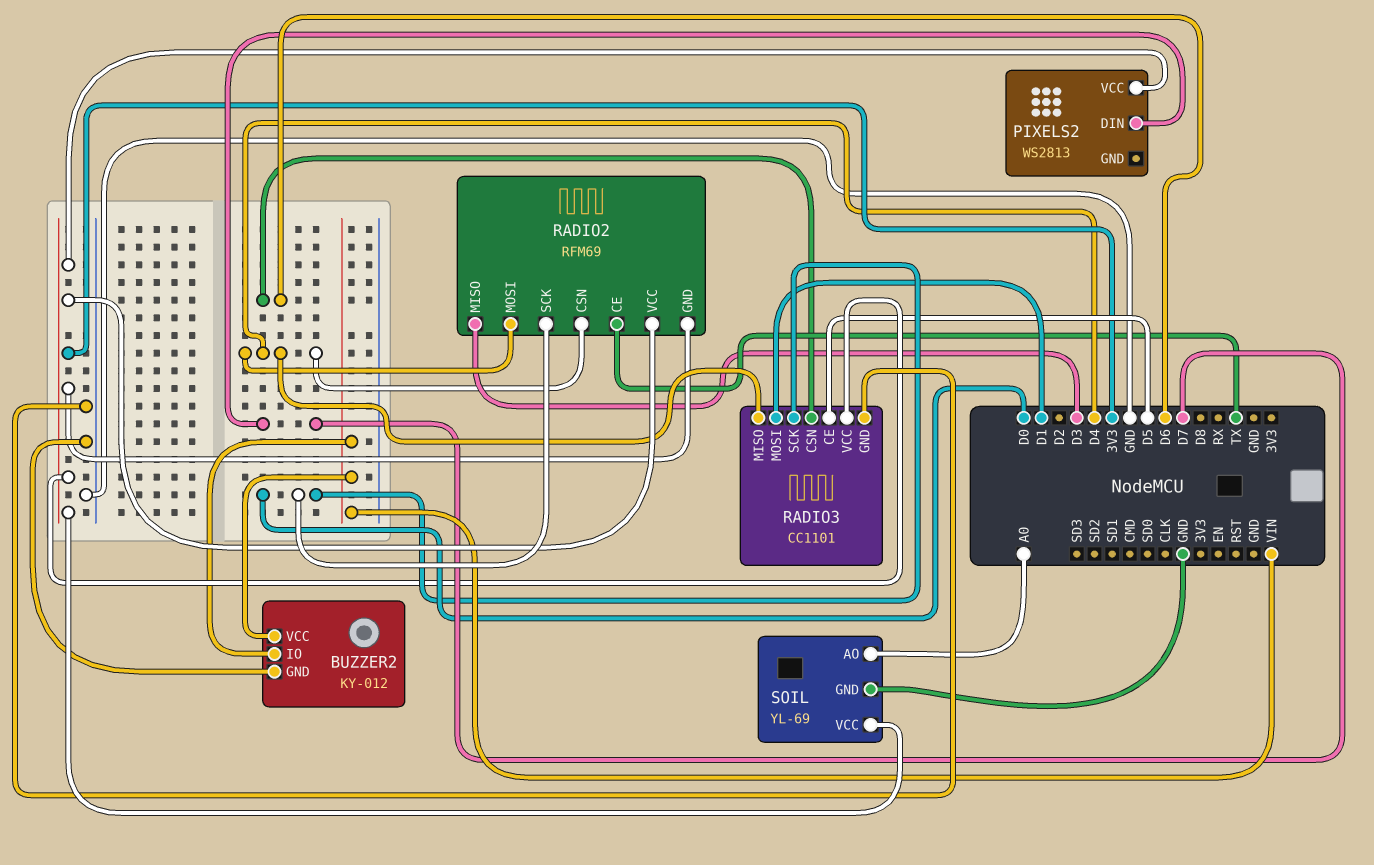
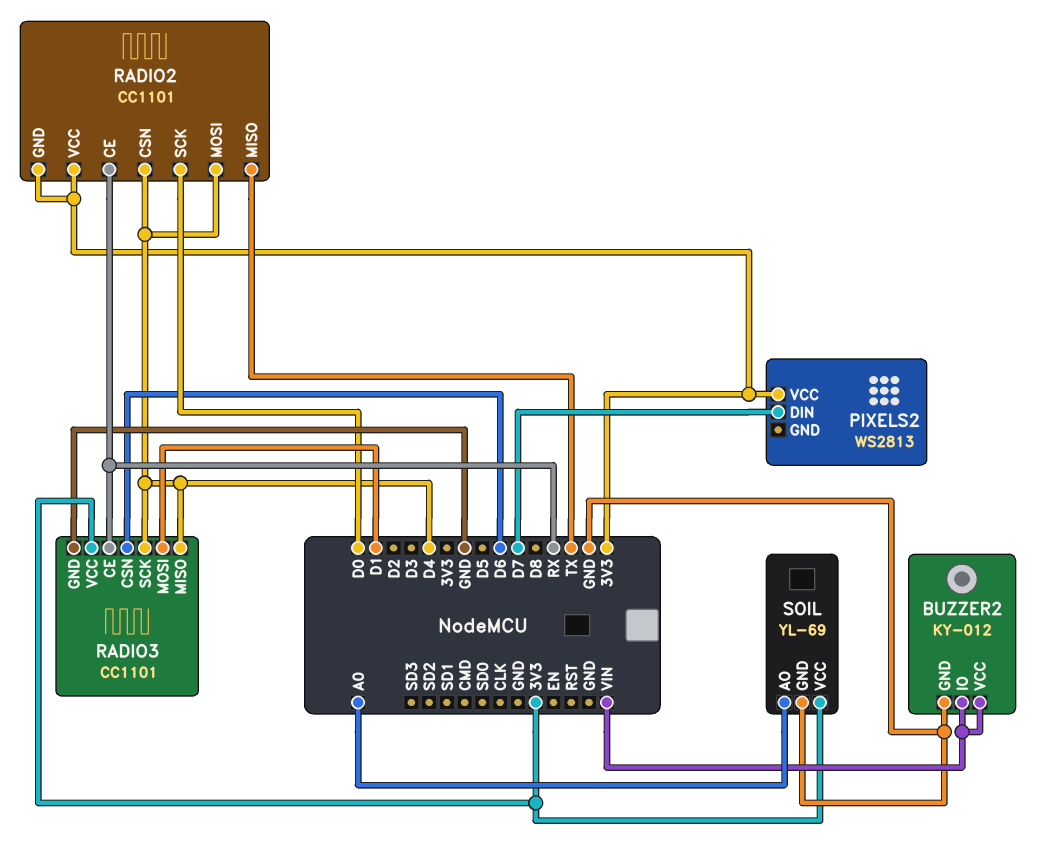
RADIO2: RFM69 -> CC1101
RADIO2 pin CE: TX -> RX
RADIO2 pin MISO: D3 -> TX
RADIO3 pin CE: D5 -> RX
RADIO3 pin SCK: D0 -> D4

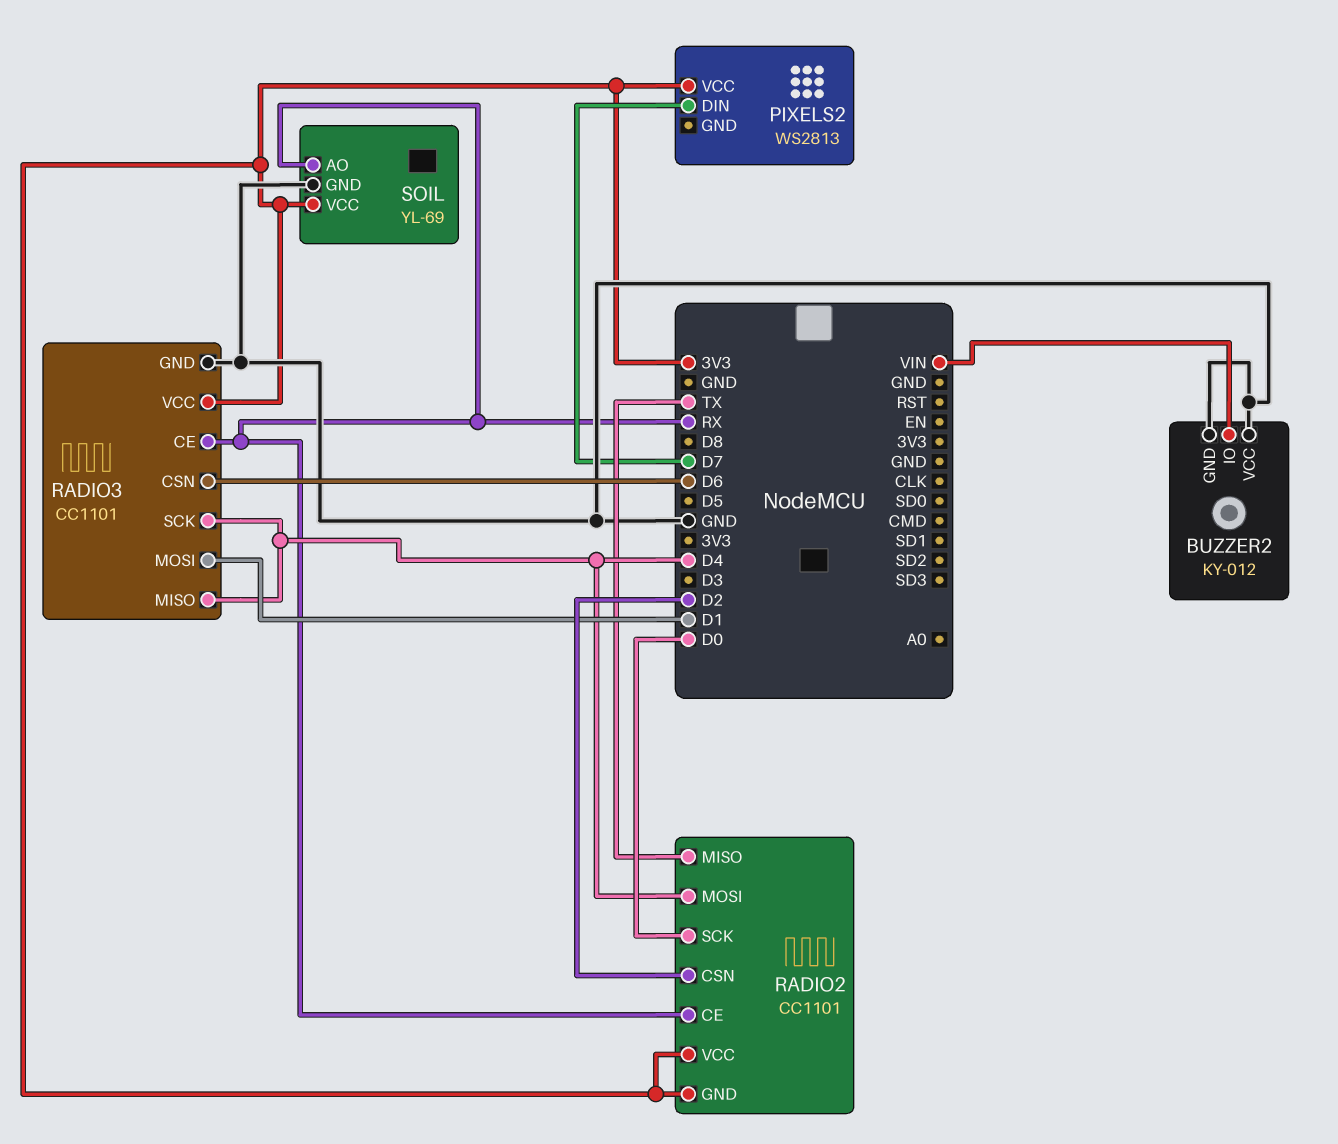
BUZZER2 pin VCC: VIN -> GND
RADIO2 pin CSN: D4 -> D2
SOIL pin AO: A0 -> RX

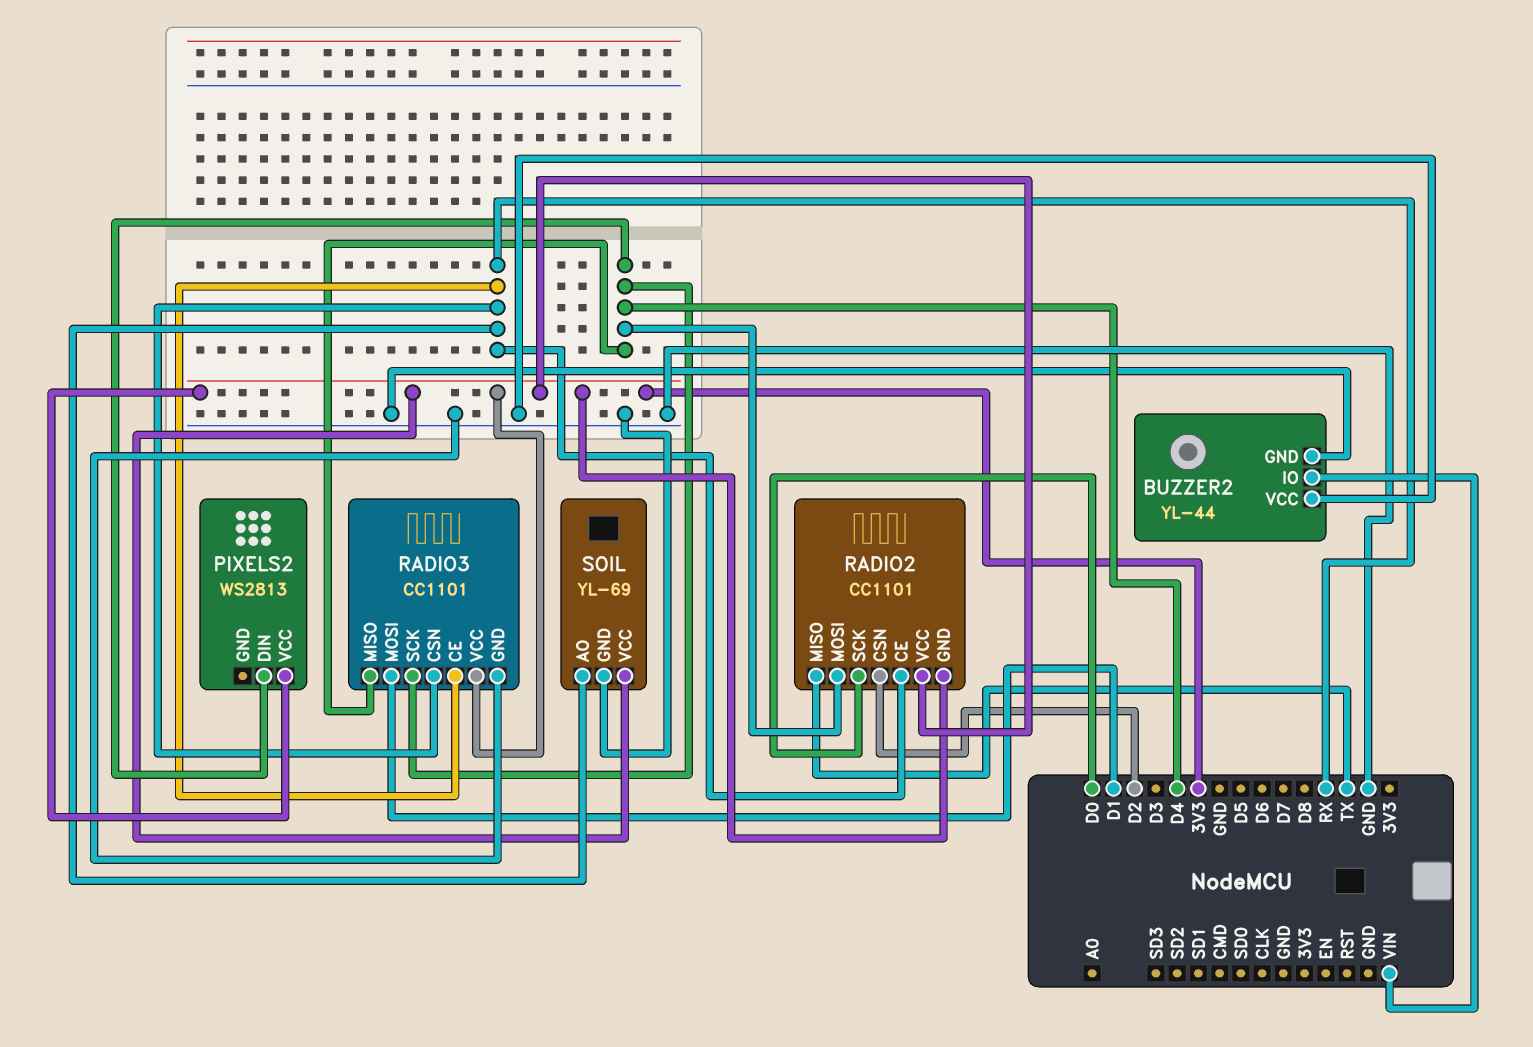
BUZZER2: KY-012 -> YL-44
PIXELS2 pin DIN: D7 -> D4
RADIO3 pin CSN: D6 -> RX

